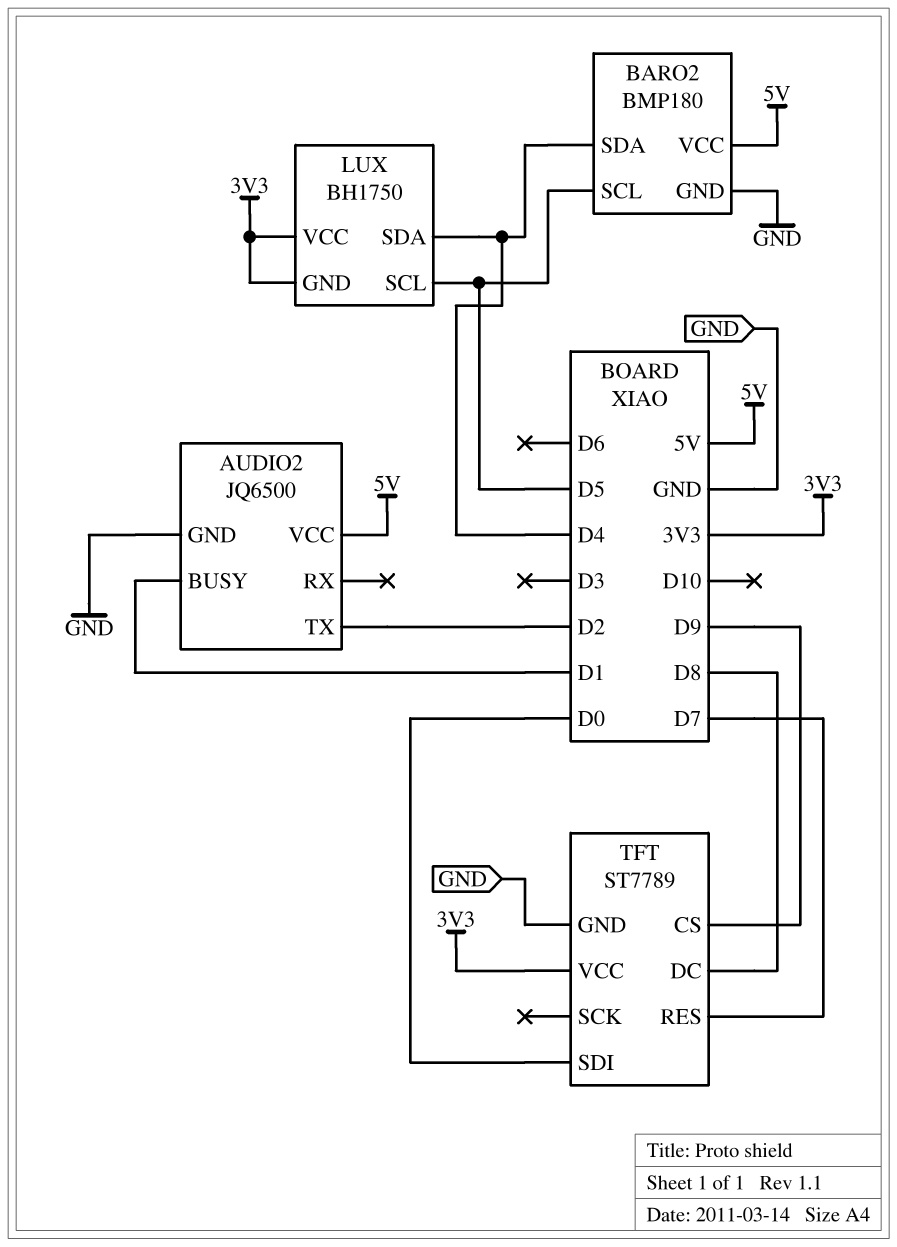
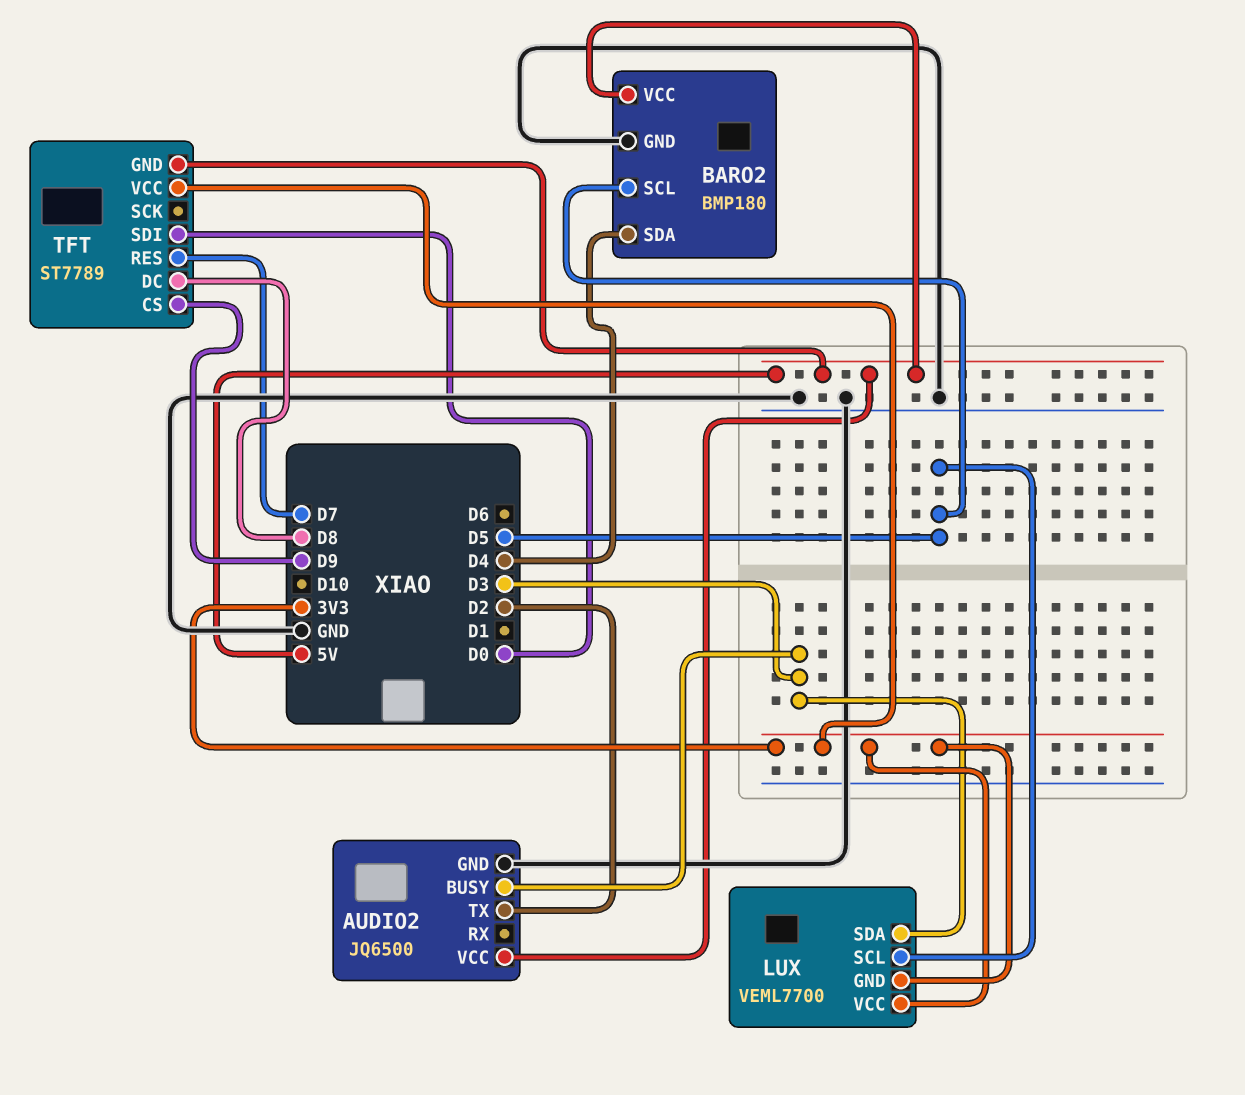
AUDIO2 pin BUSY: D1 -> D3
LUX: BH1750 -> VEML7700
LUX pin SDA: D4 -> D3
TFT pin GND: GND -> 5V

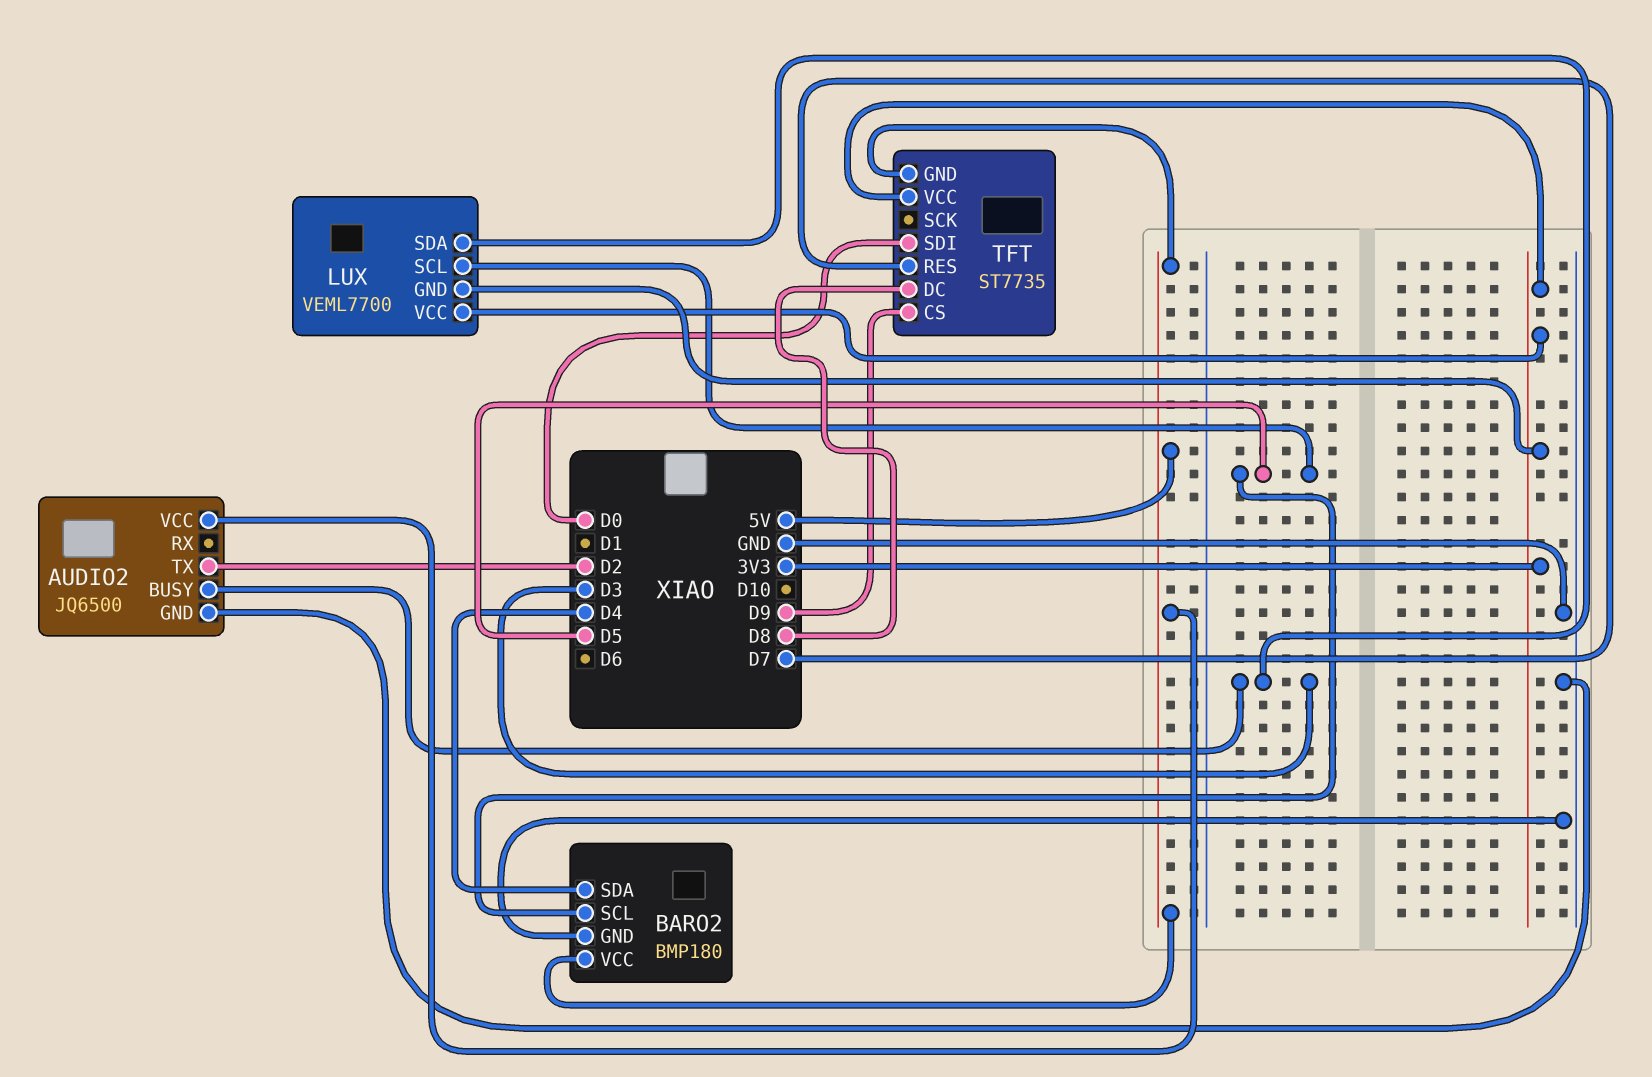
TFT: ST7789 -> ST7735

